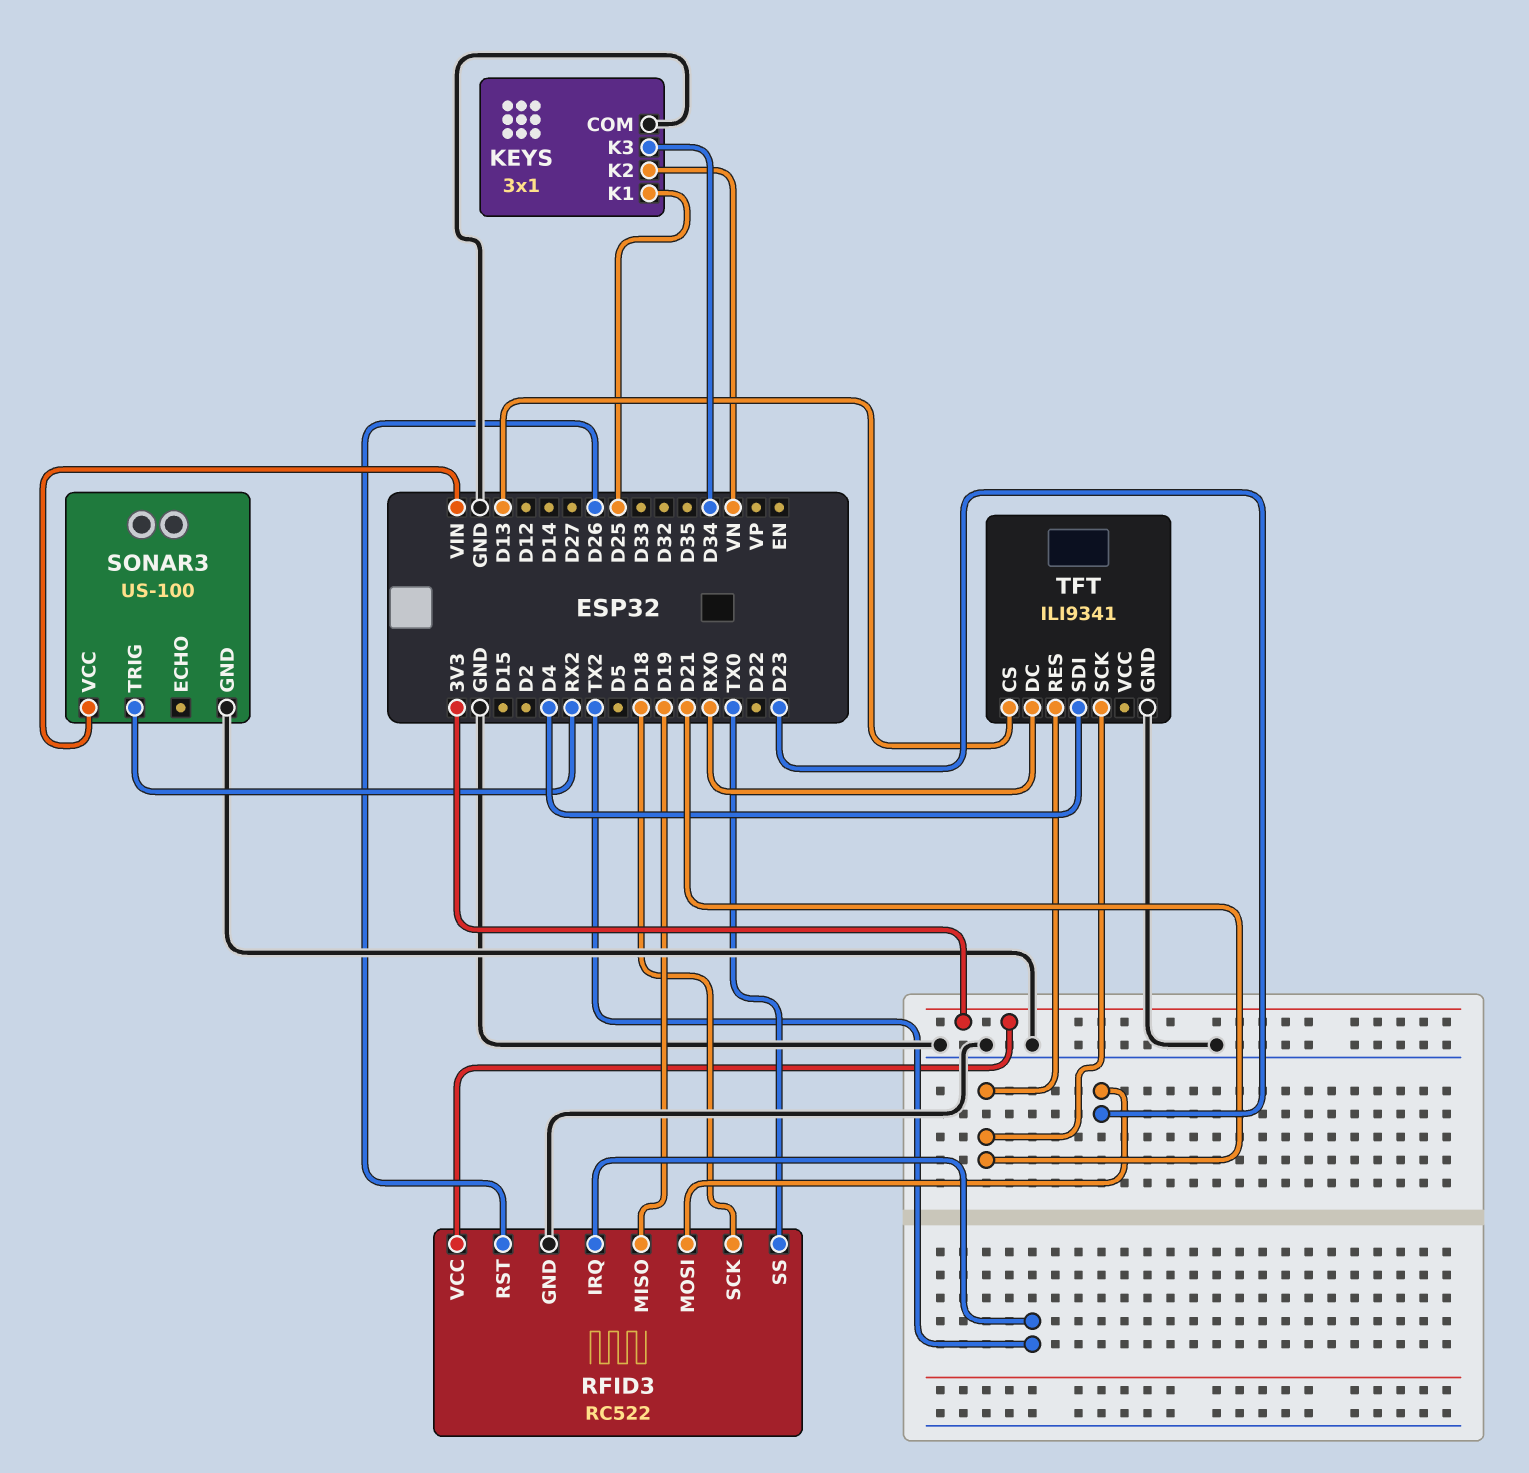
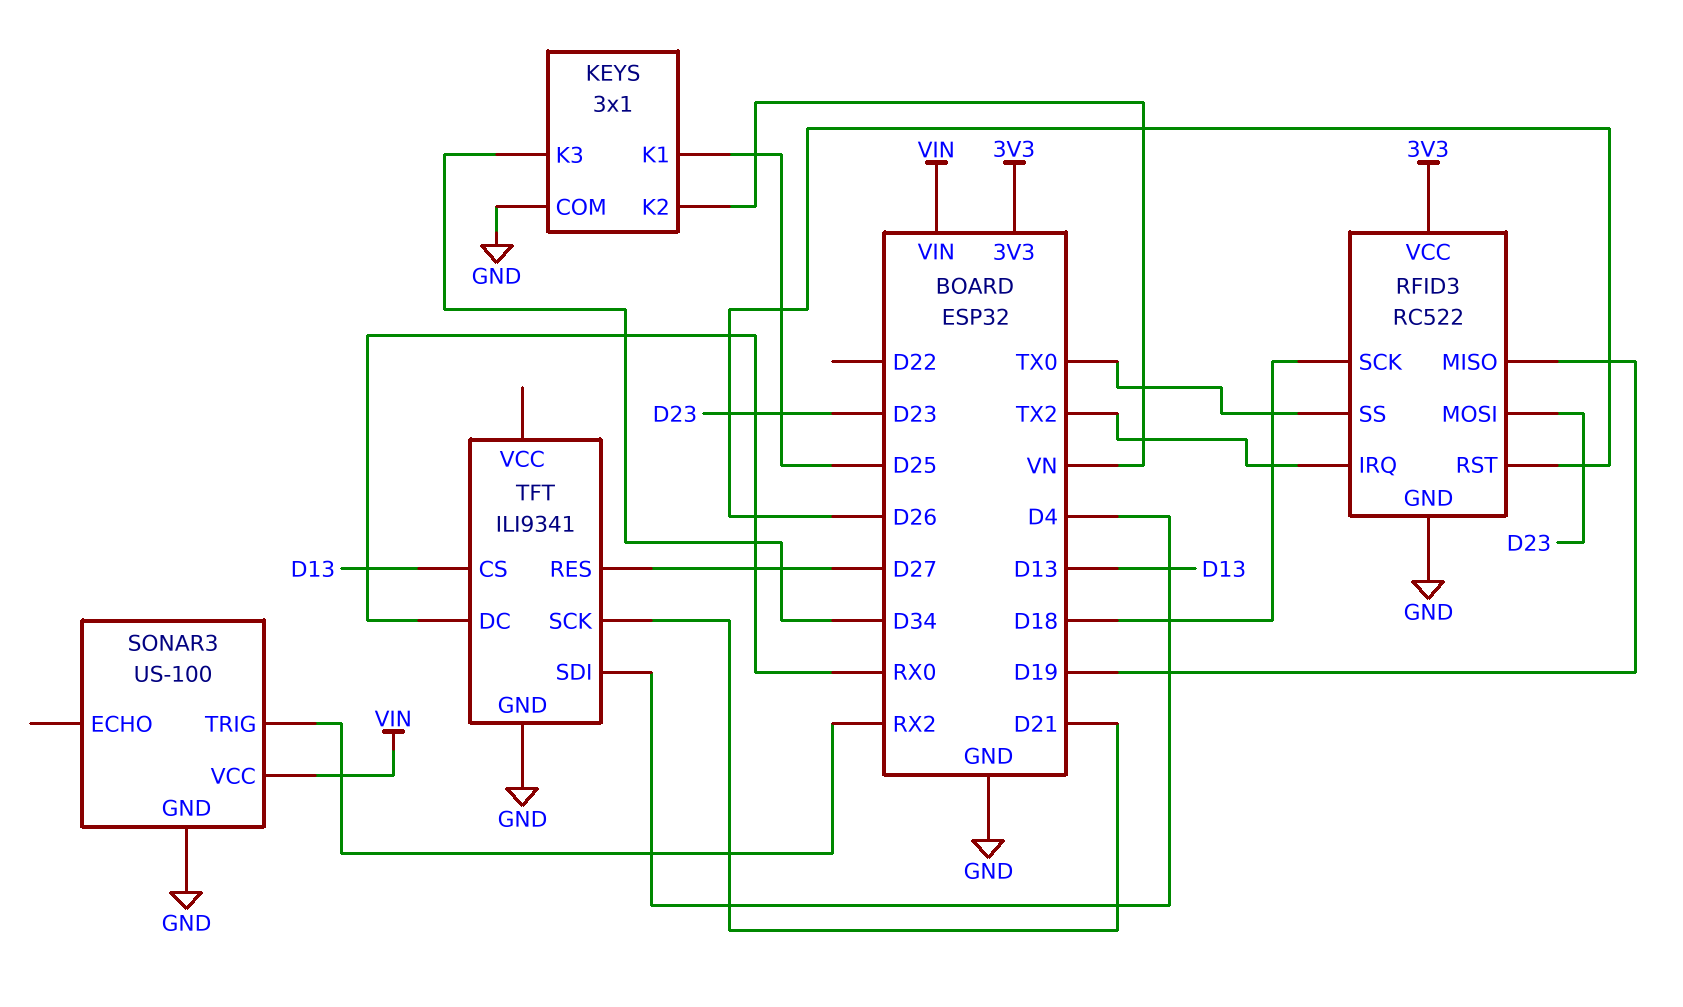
TFT pin RES: D21 -> D27

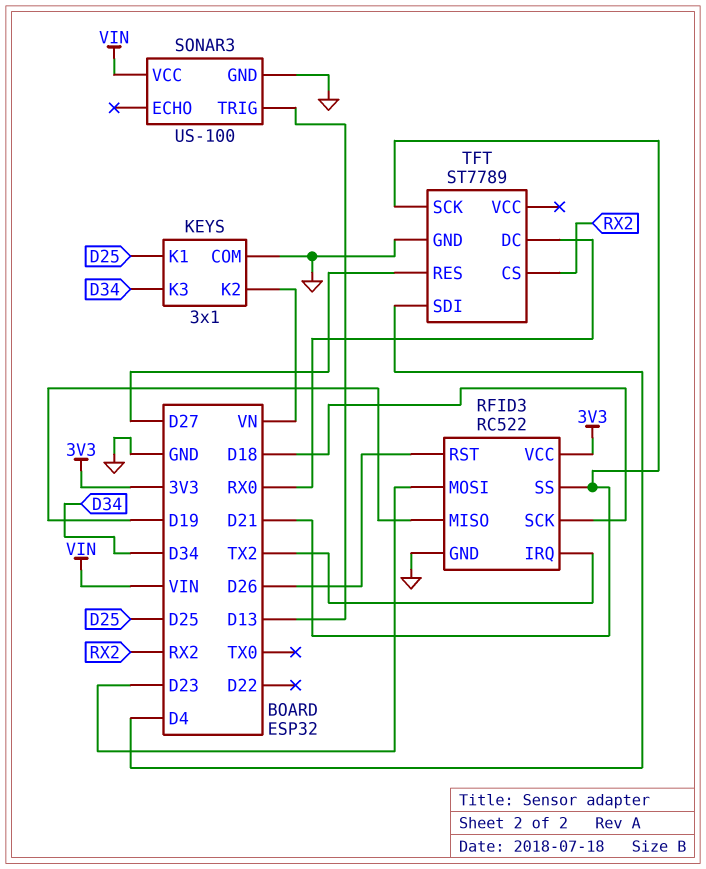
RFID3 pin SS: TX0 -> D21
SONAR3 pin TRIG: RX2 -> D13
TFT: ILI9341 -> ST7789
TFT pin CS: D13 -> RX2

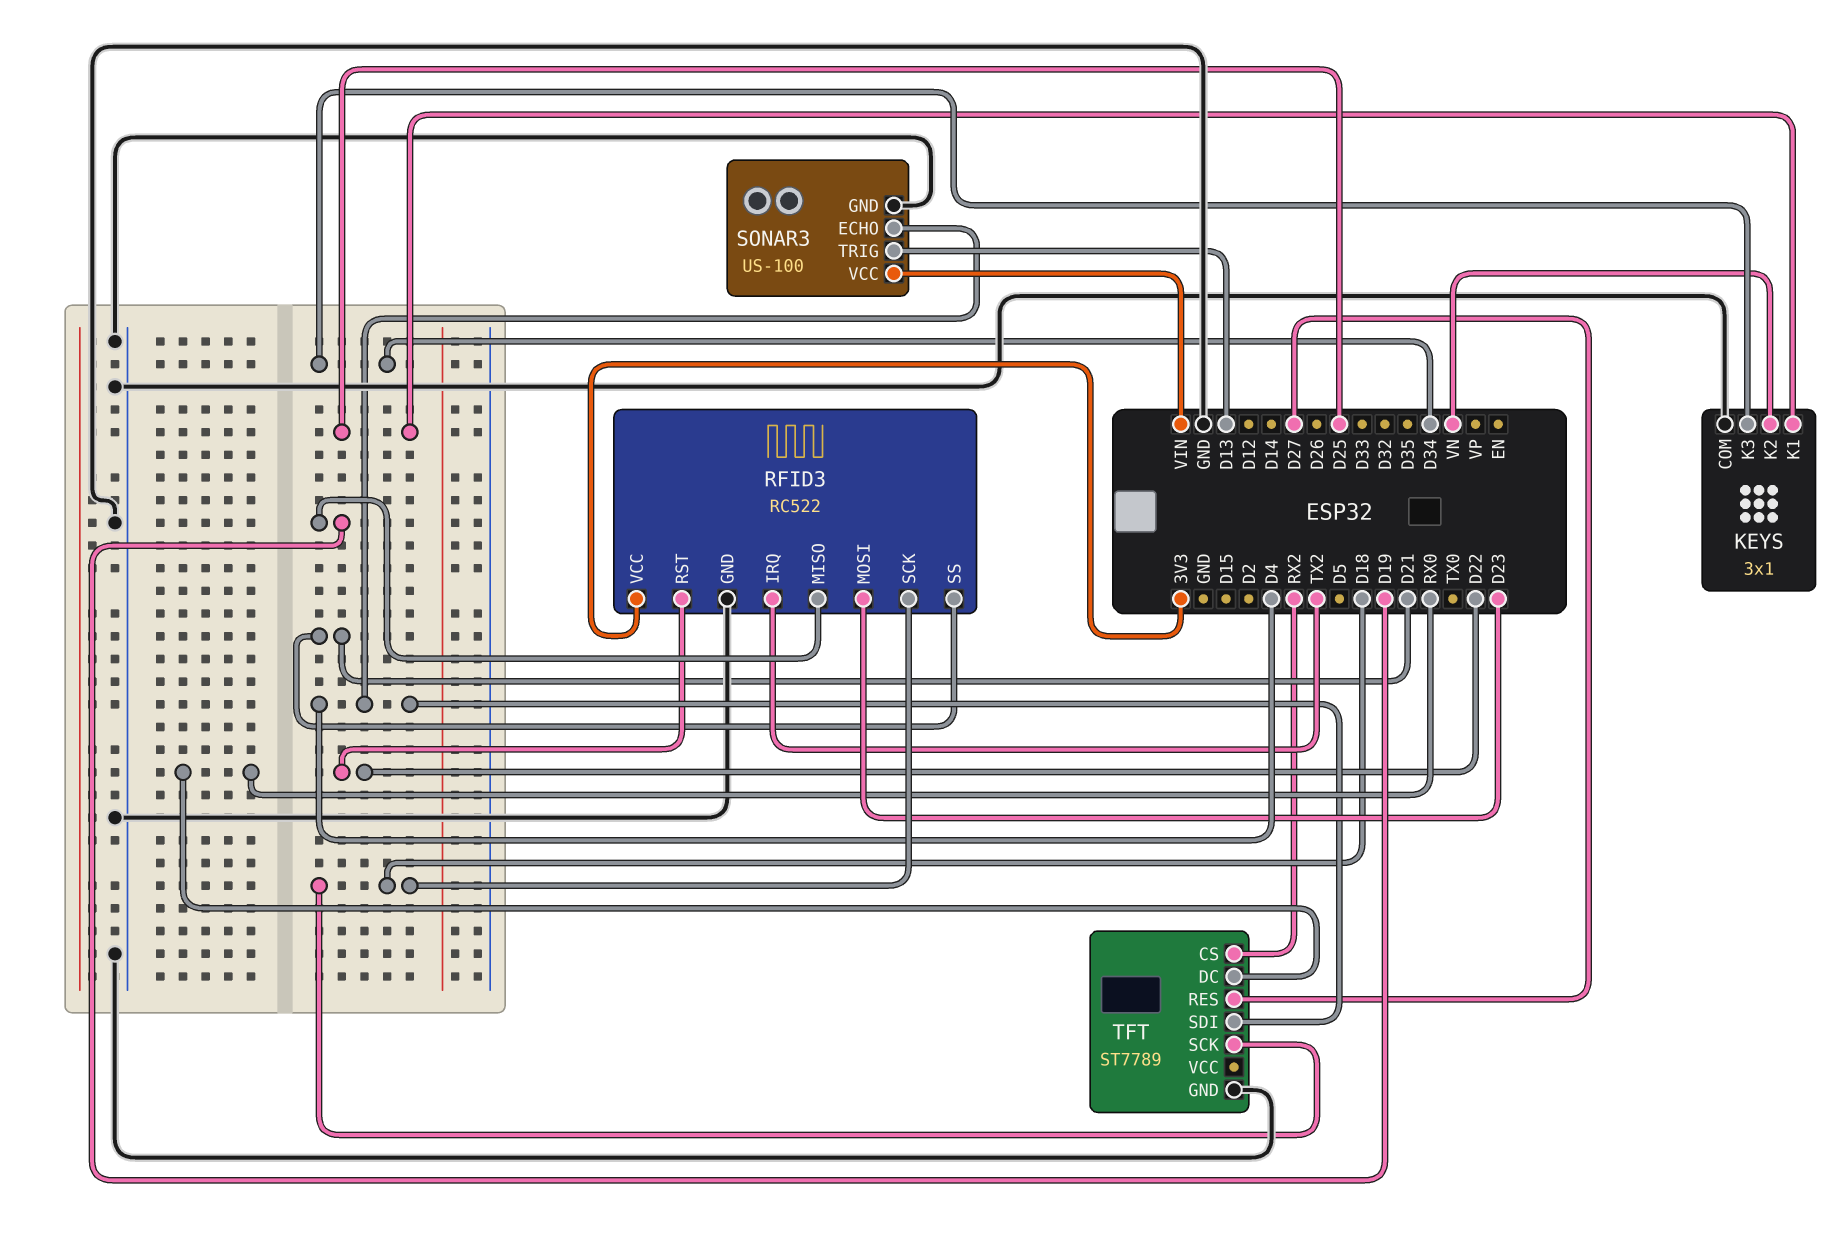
RFID3 pin RST: D26 -> D22
SONAR3 pin ECHO: none -> D4
TFT pin SCK: D21 -> D18

